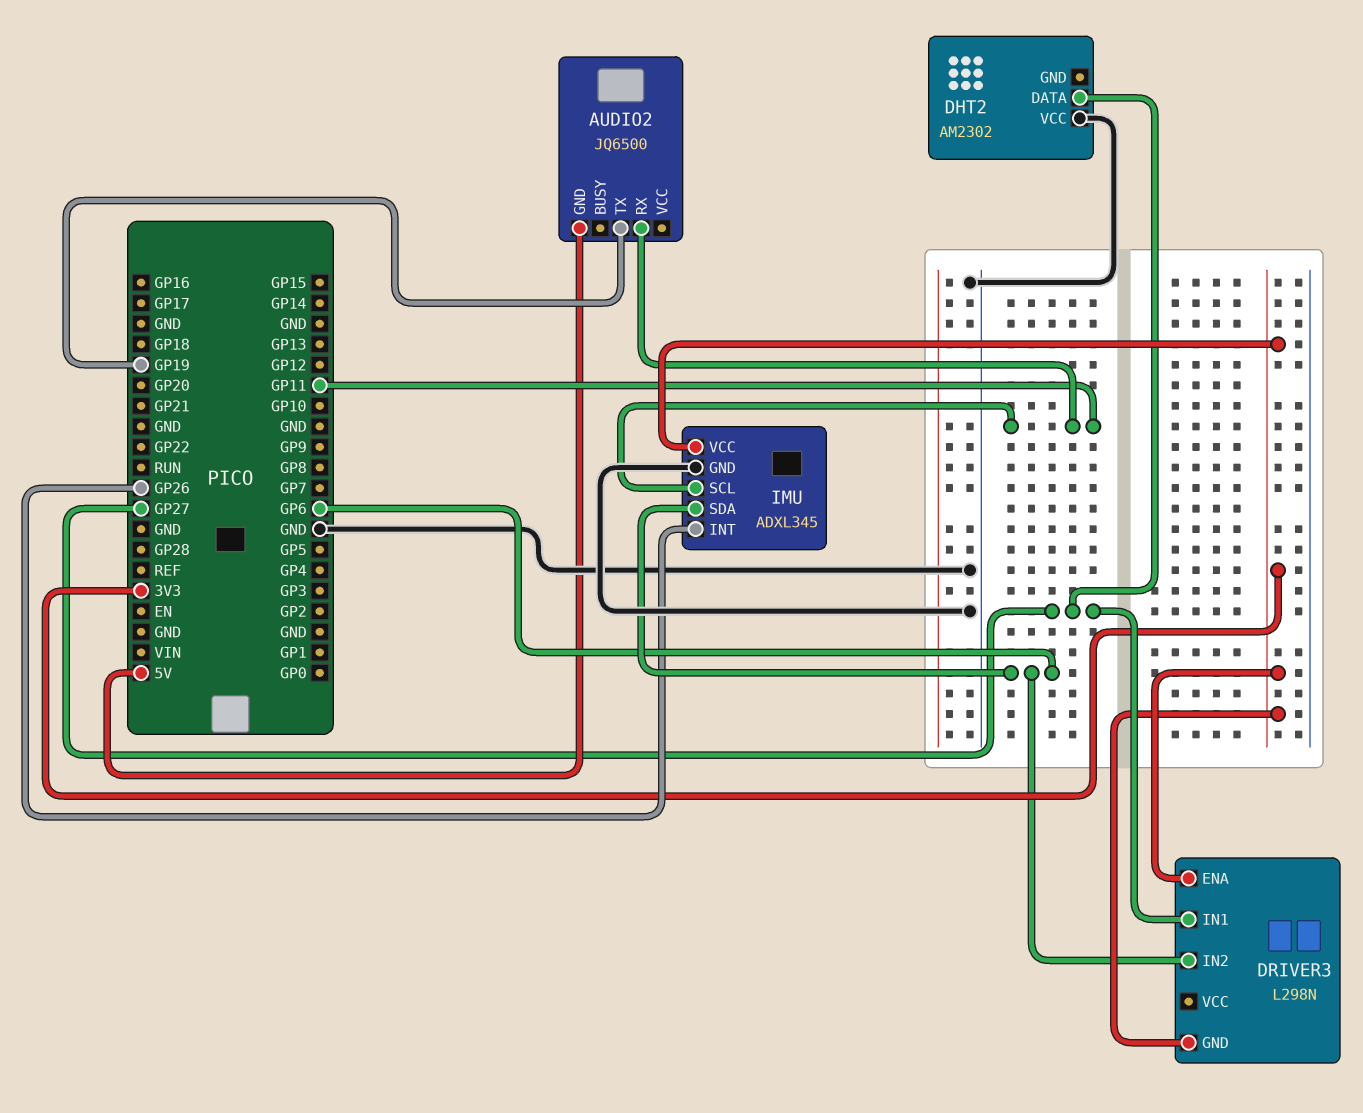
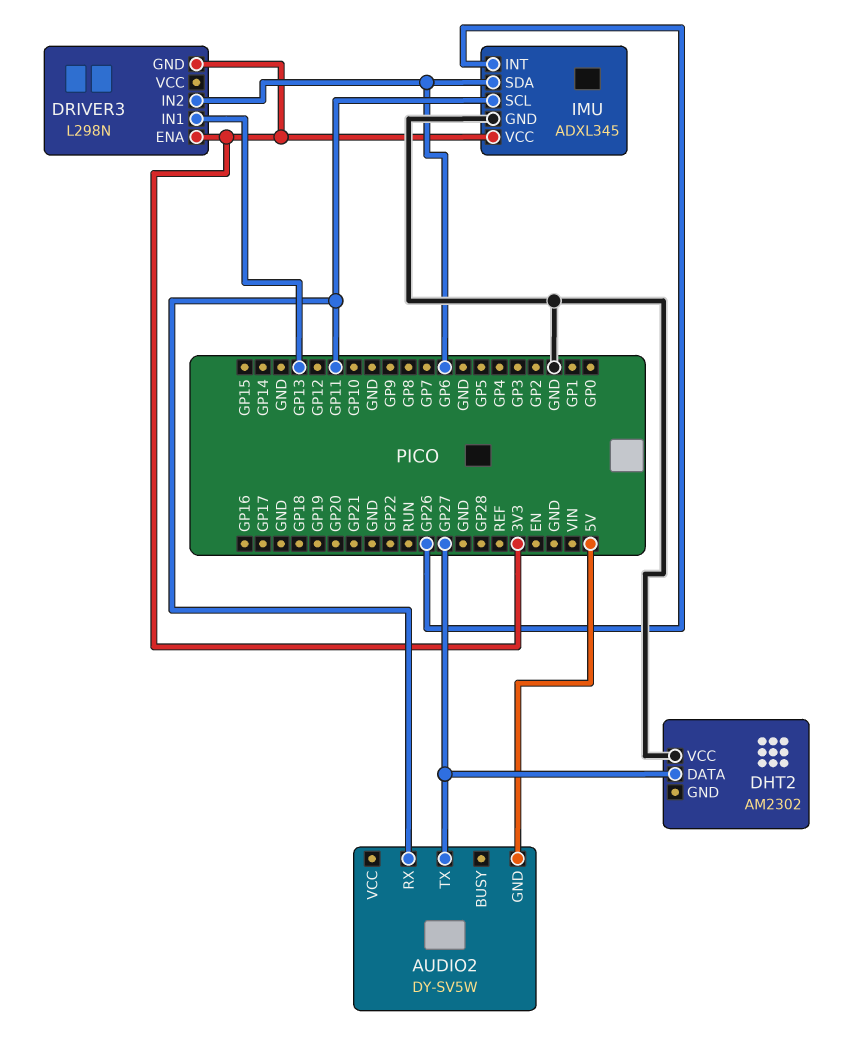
AUDIO2: JQ6500 -> DY-SV5W
AUDIO2 pin TX: GP19 -> GP27
DRIVER3 pin IN1: GP27 -> GP13

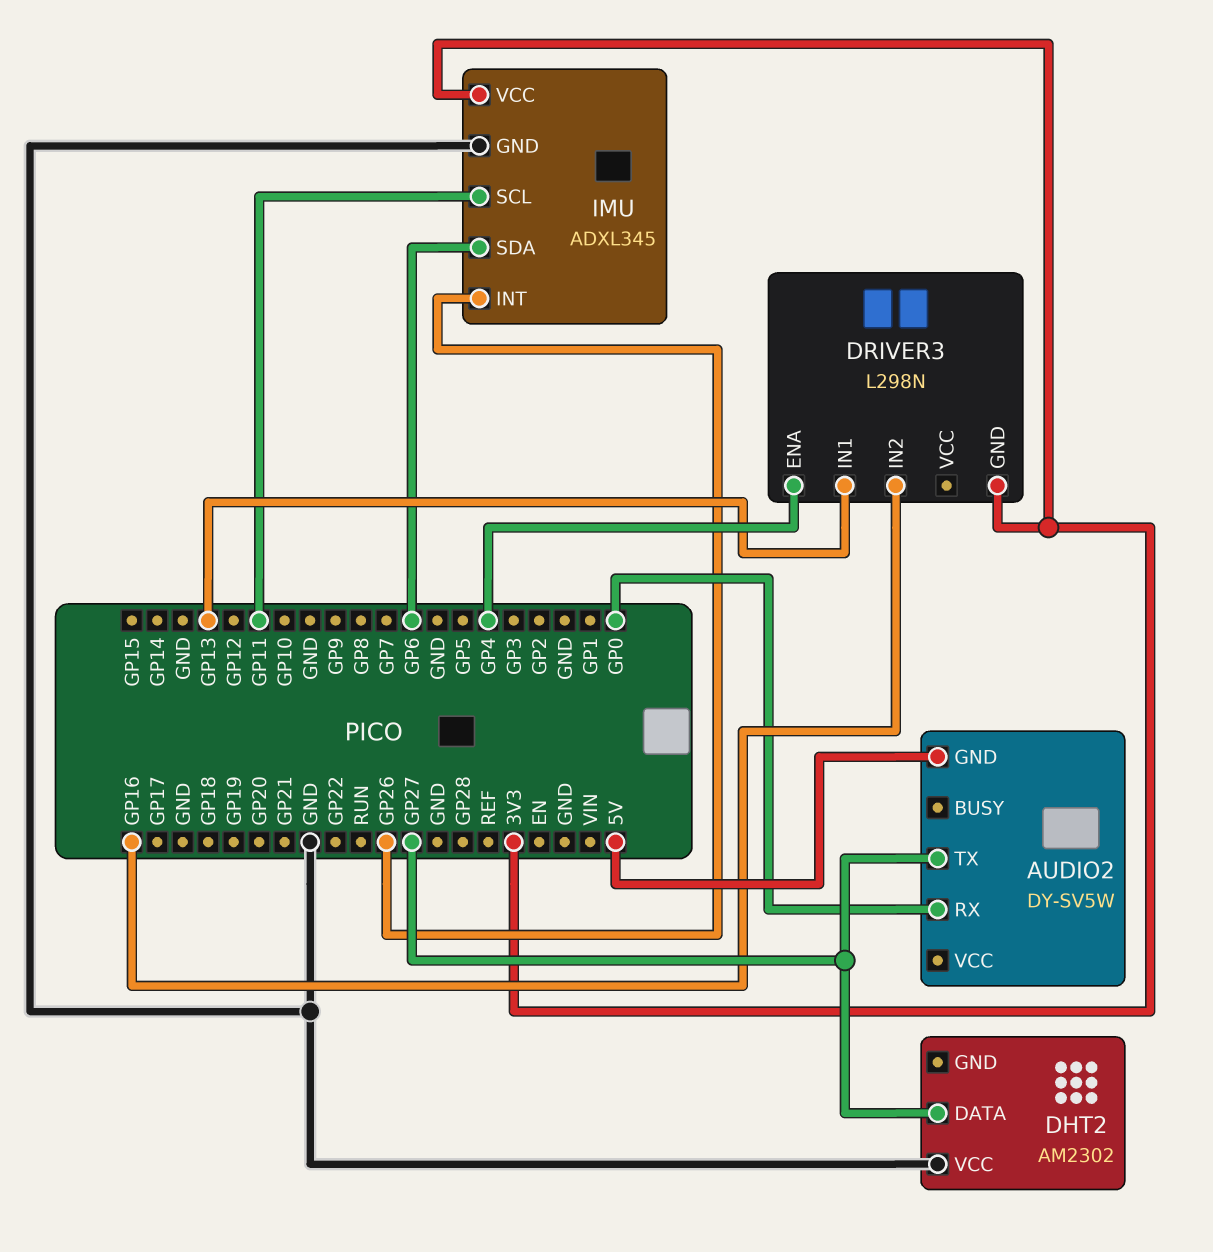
AUDIO2 pin RX: GP11 -> GP0
DRIVER3 pin ENA: 3V3 -> GP4
DRIVER3 pin IN2: GP6 -> GP16

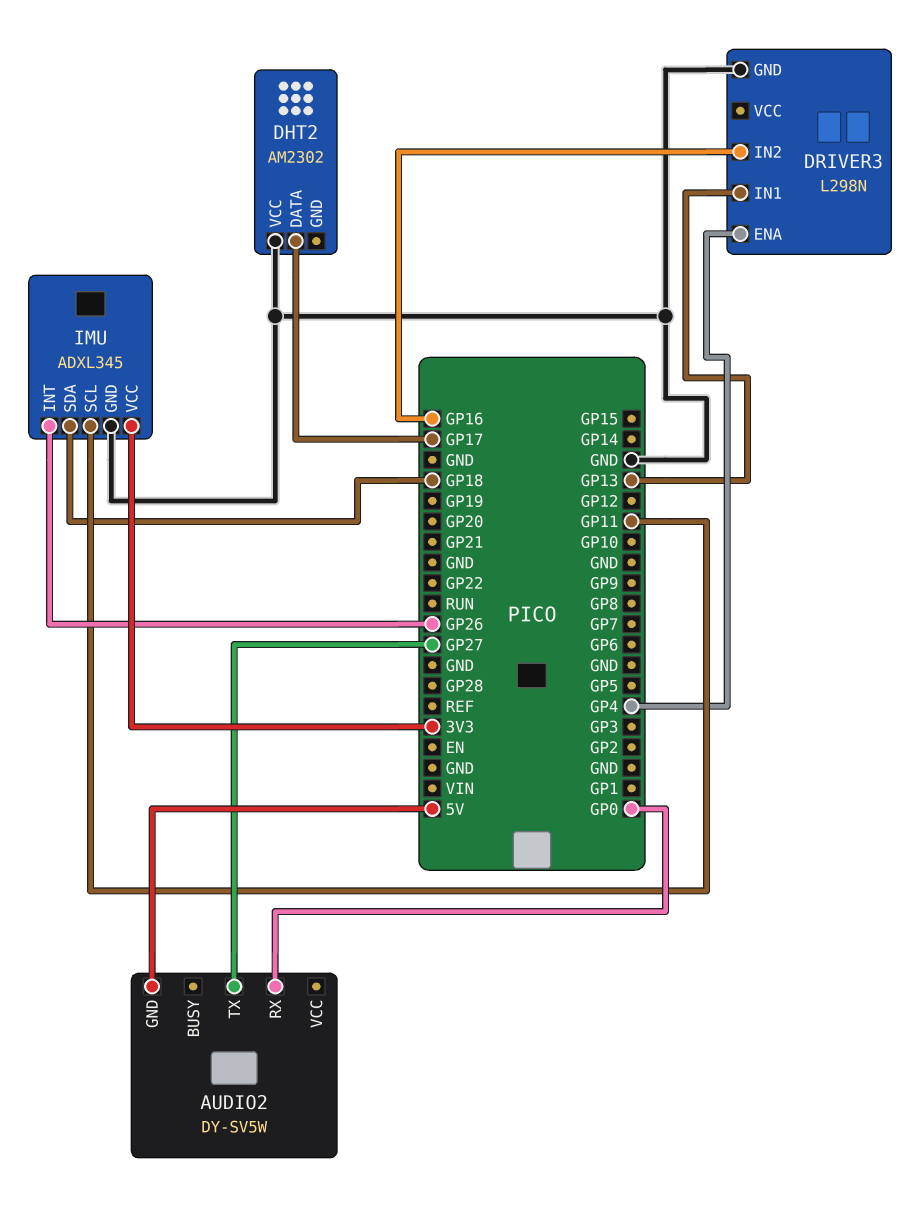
DHT2 pin DATA: GP27 -> GP17
DRIVER3 pin GND: 3V3 -> GND
IMU pin SDA: GP6 -> GP18

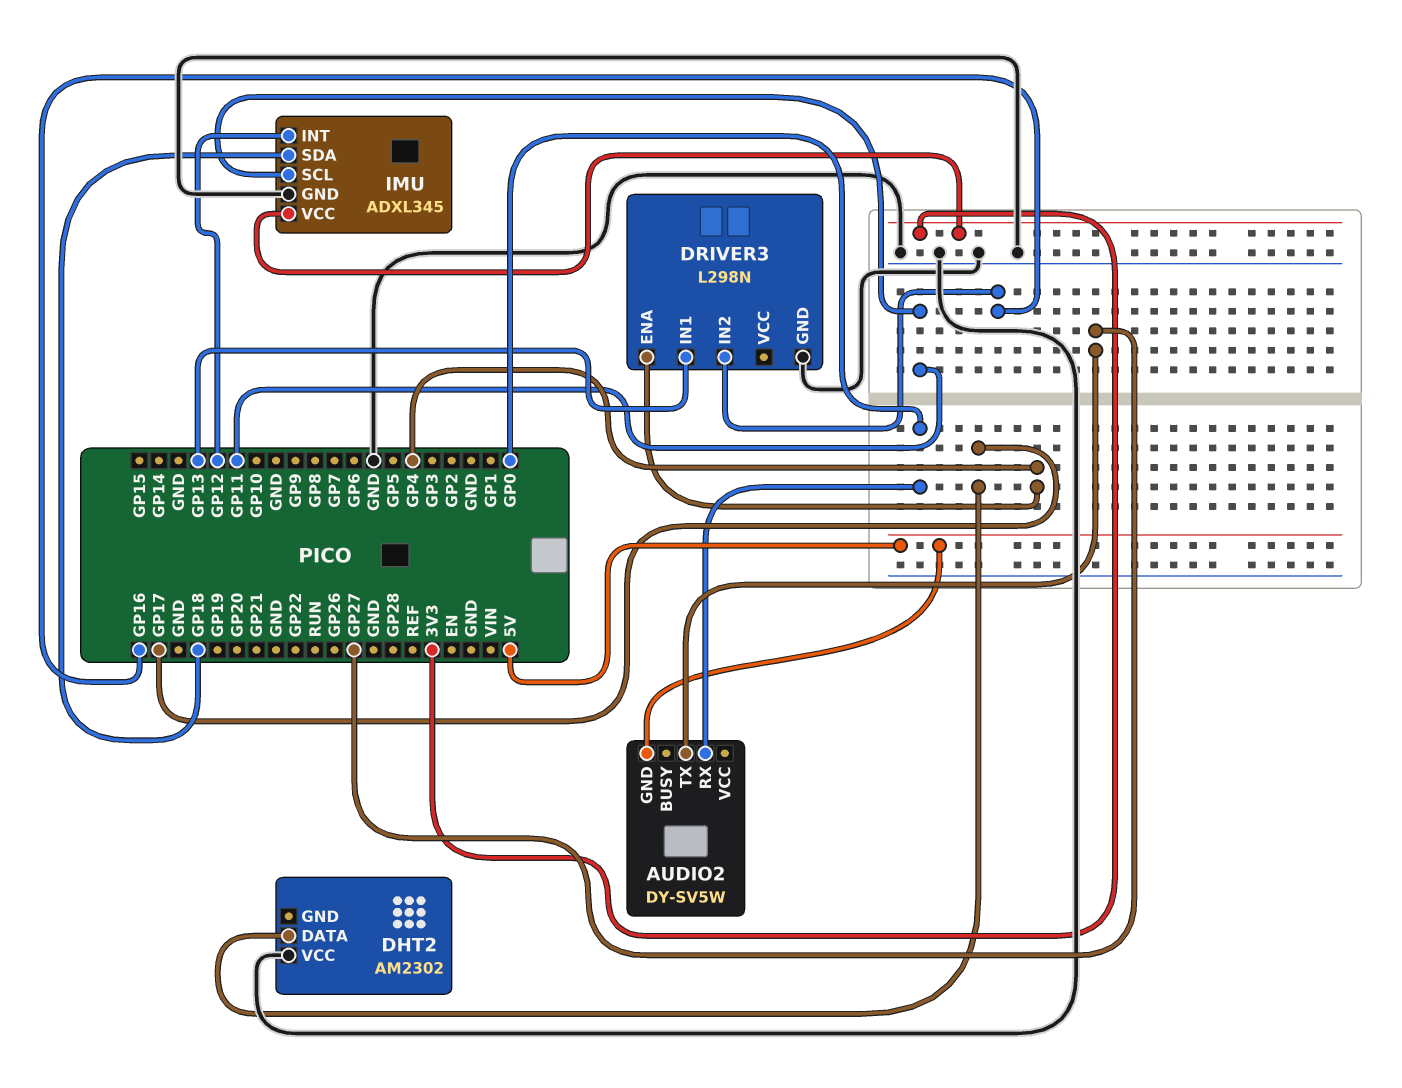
IMU pin INT: GP26 -> GP12

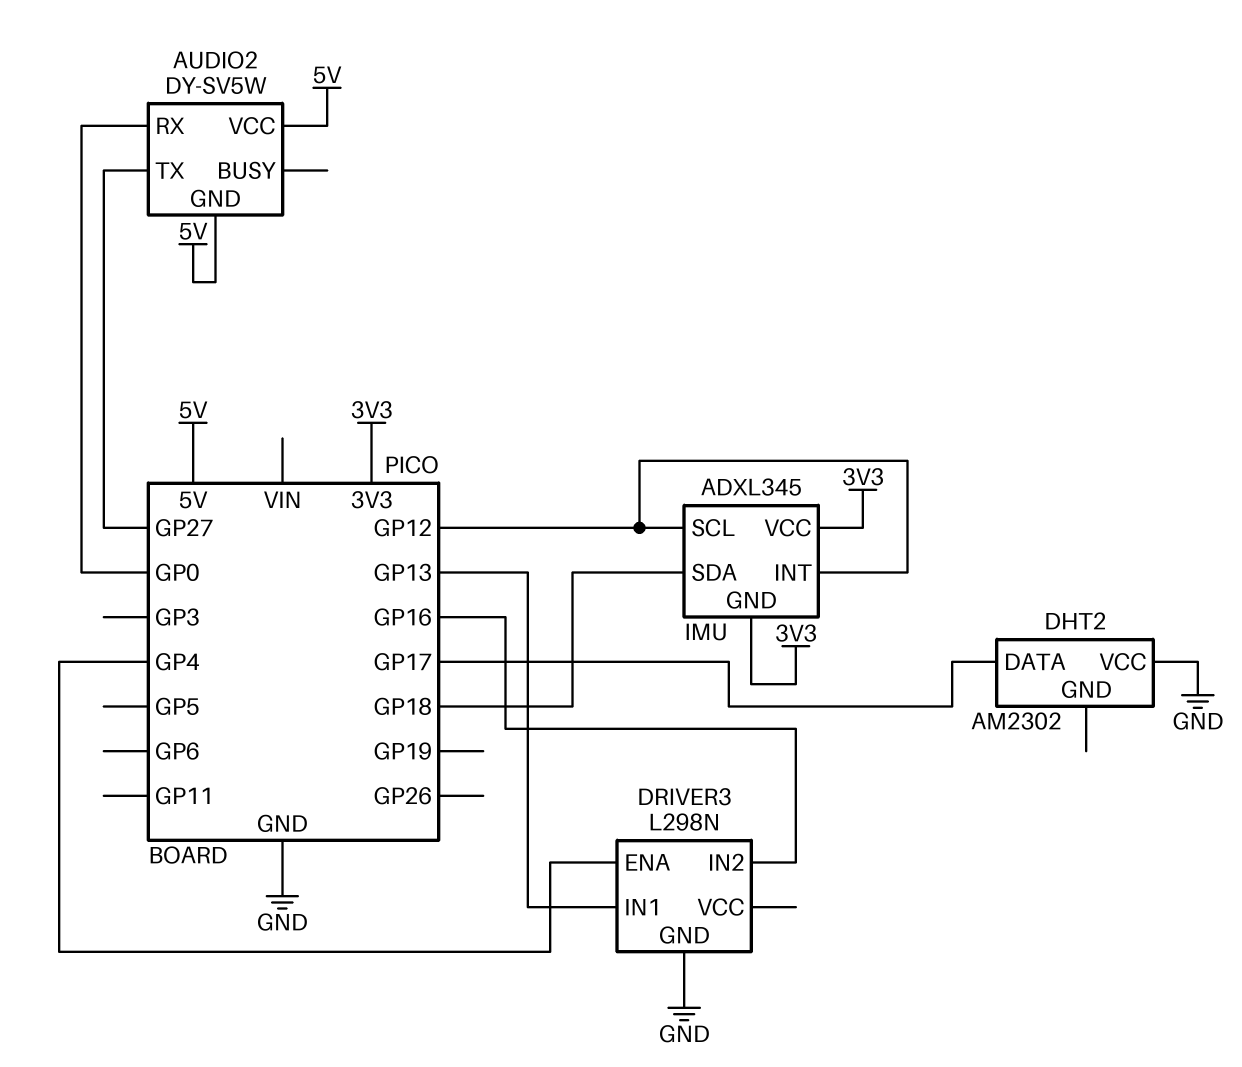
AUDIO2 pin VCC: none -> 5V
IMU pin GND: GND -> 3V3
IMU pin SCL: GP11 -> GP12

